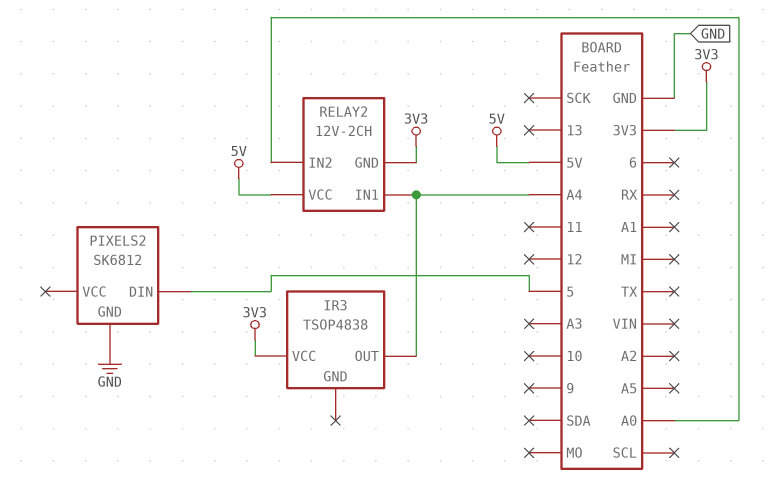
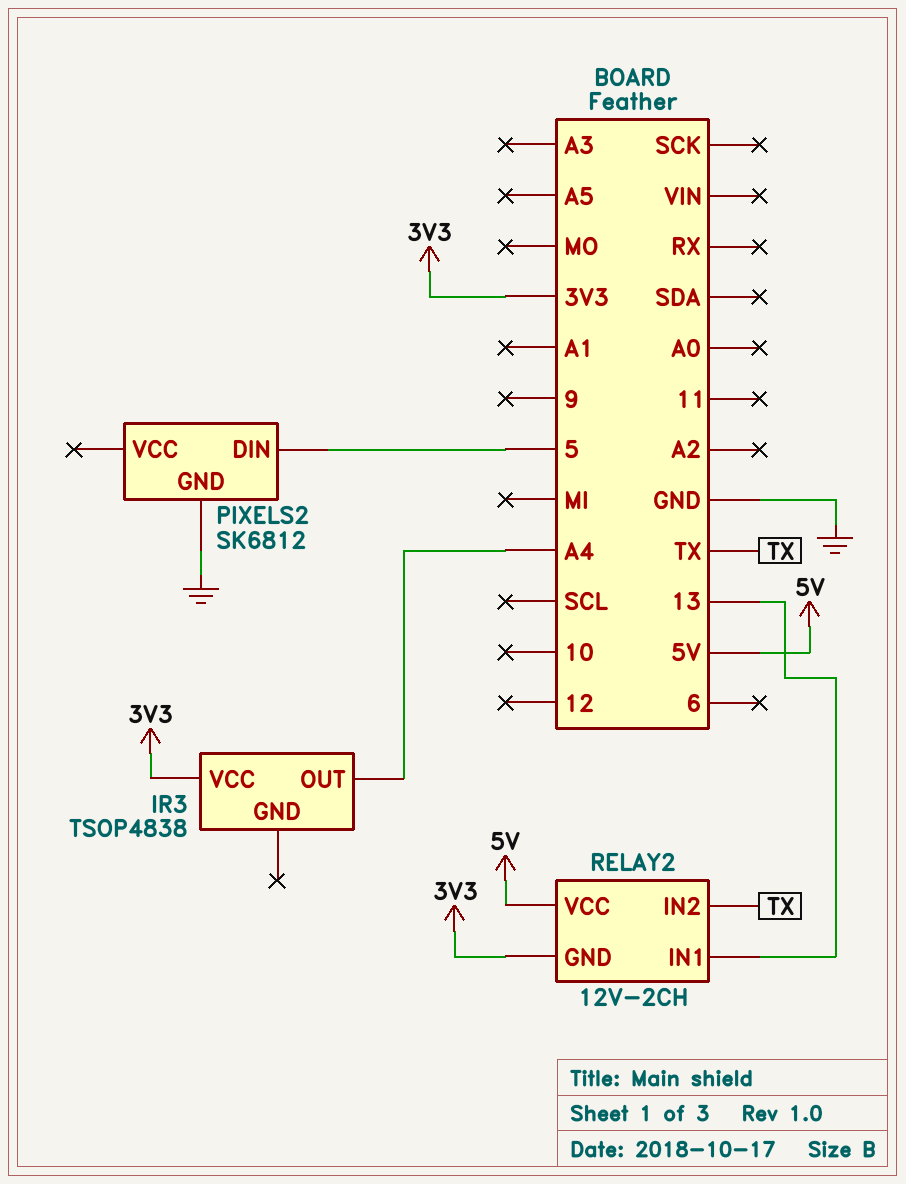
RELAY2 pin IN1: A4 -> 13
RELAY2 pin IN2: A0 -> TX

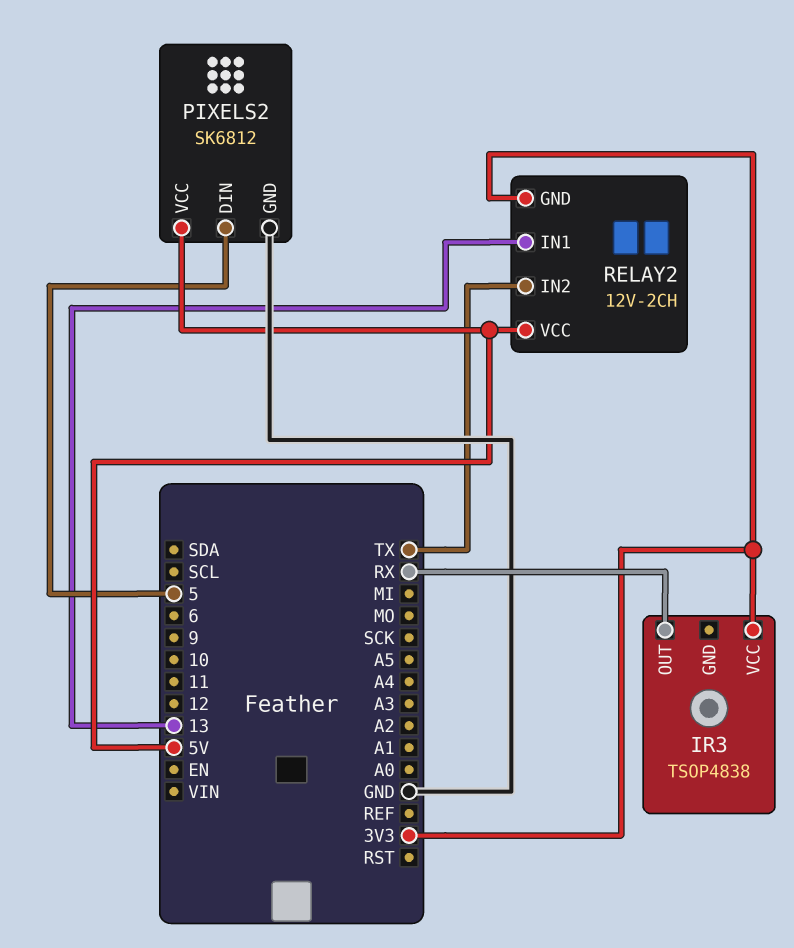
IR3 pin OUT: A4 -> RX
PIXELS2 pin VCC: none -> 5V

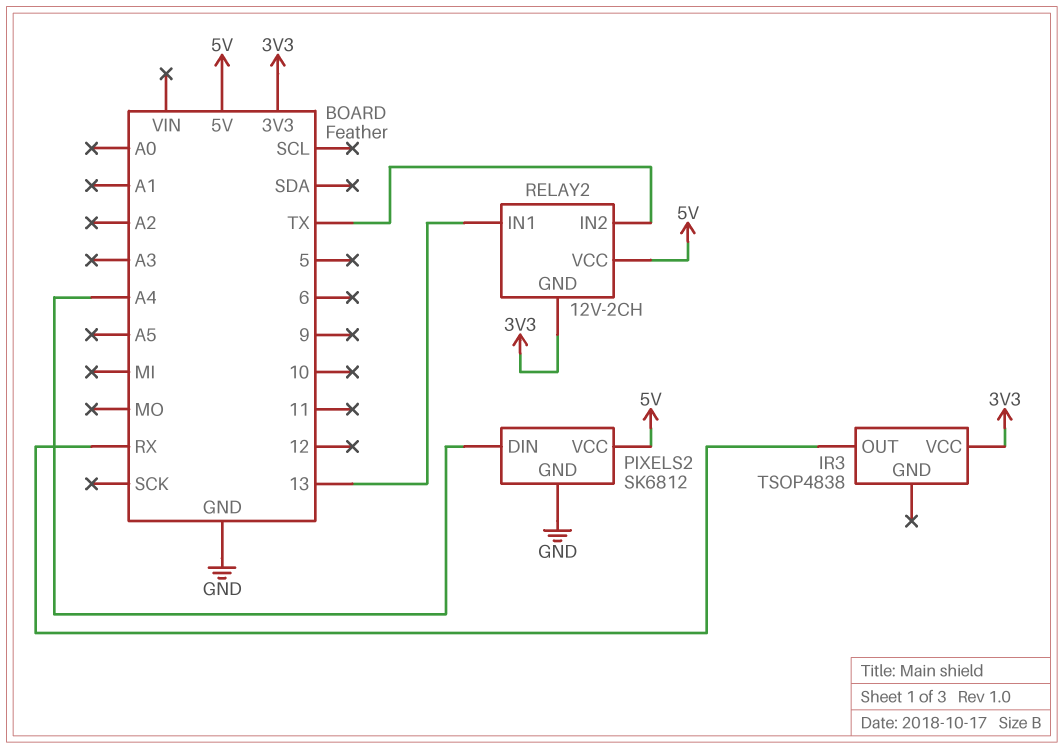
PIXELS2 pin DIN: 5 -> A4

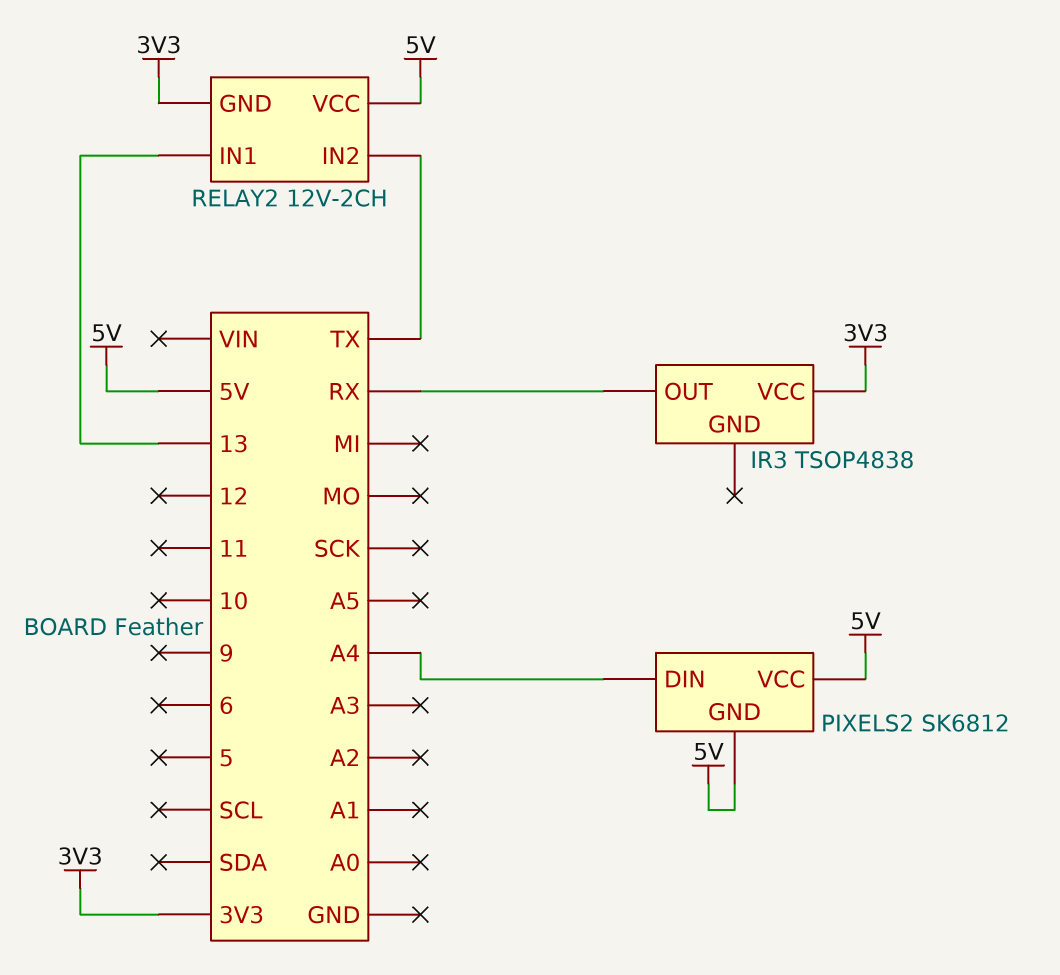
PIXELS2 pin GND: GND -> 5V

